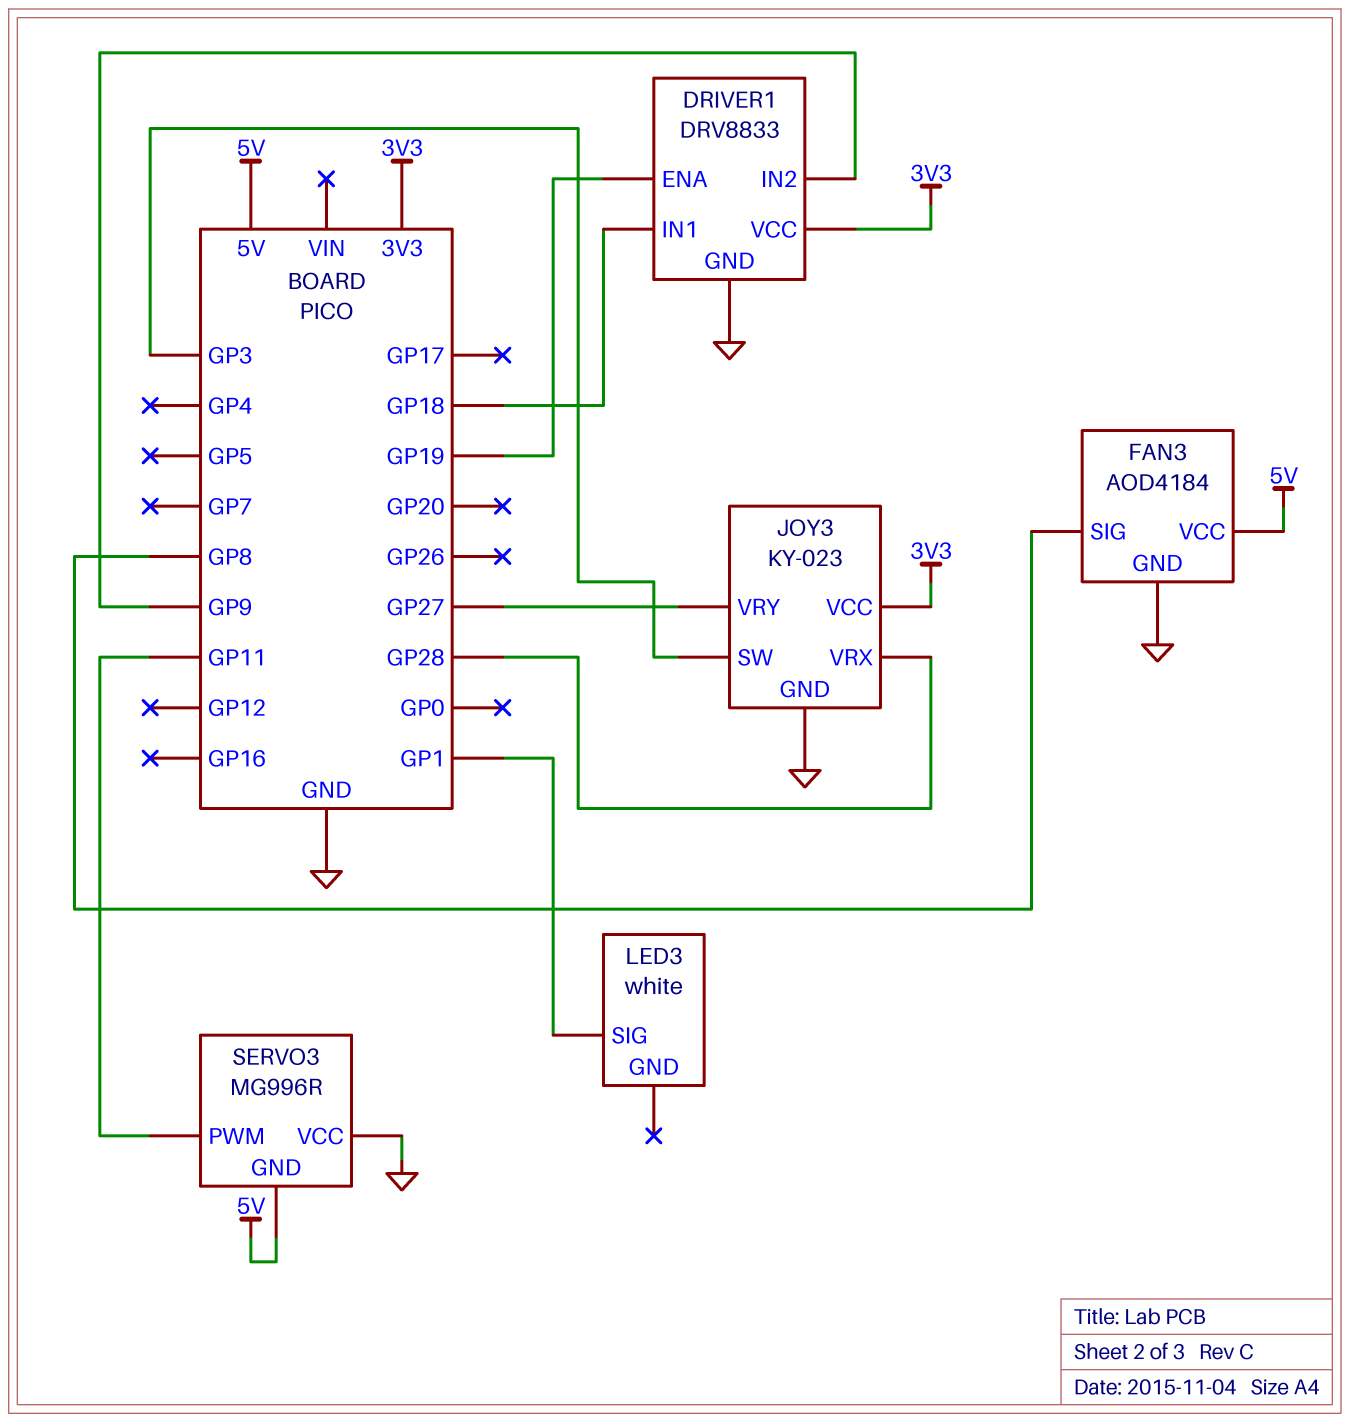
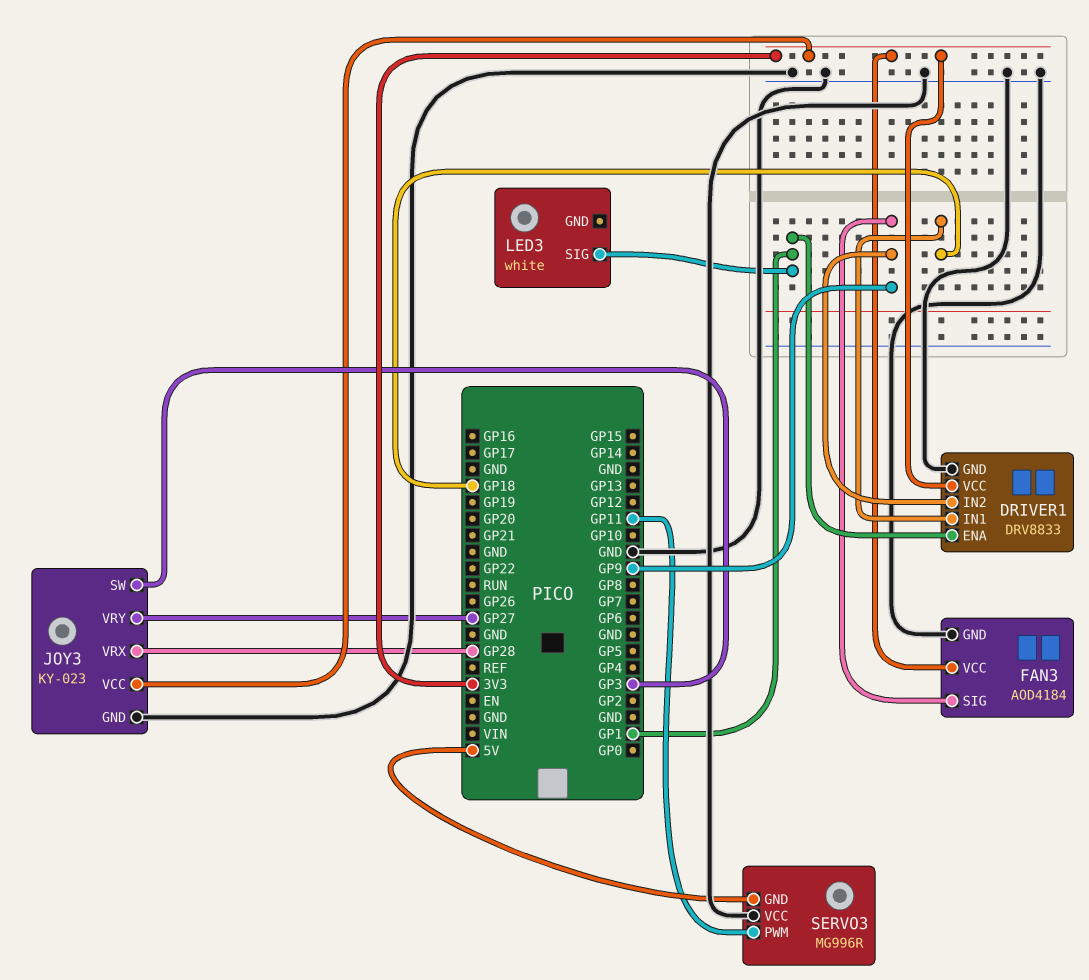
DRIVER1 pin ENA: GP19 -> GP1
FAN3 pin SIG: GP8 -> GP9
FAN3 pin VCC: 5V -> 3V3

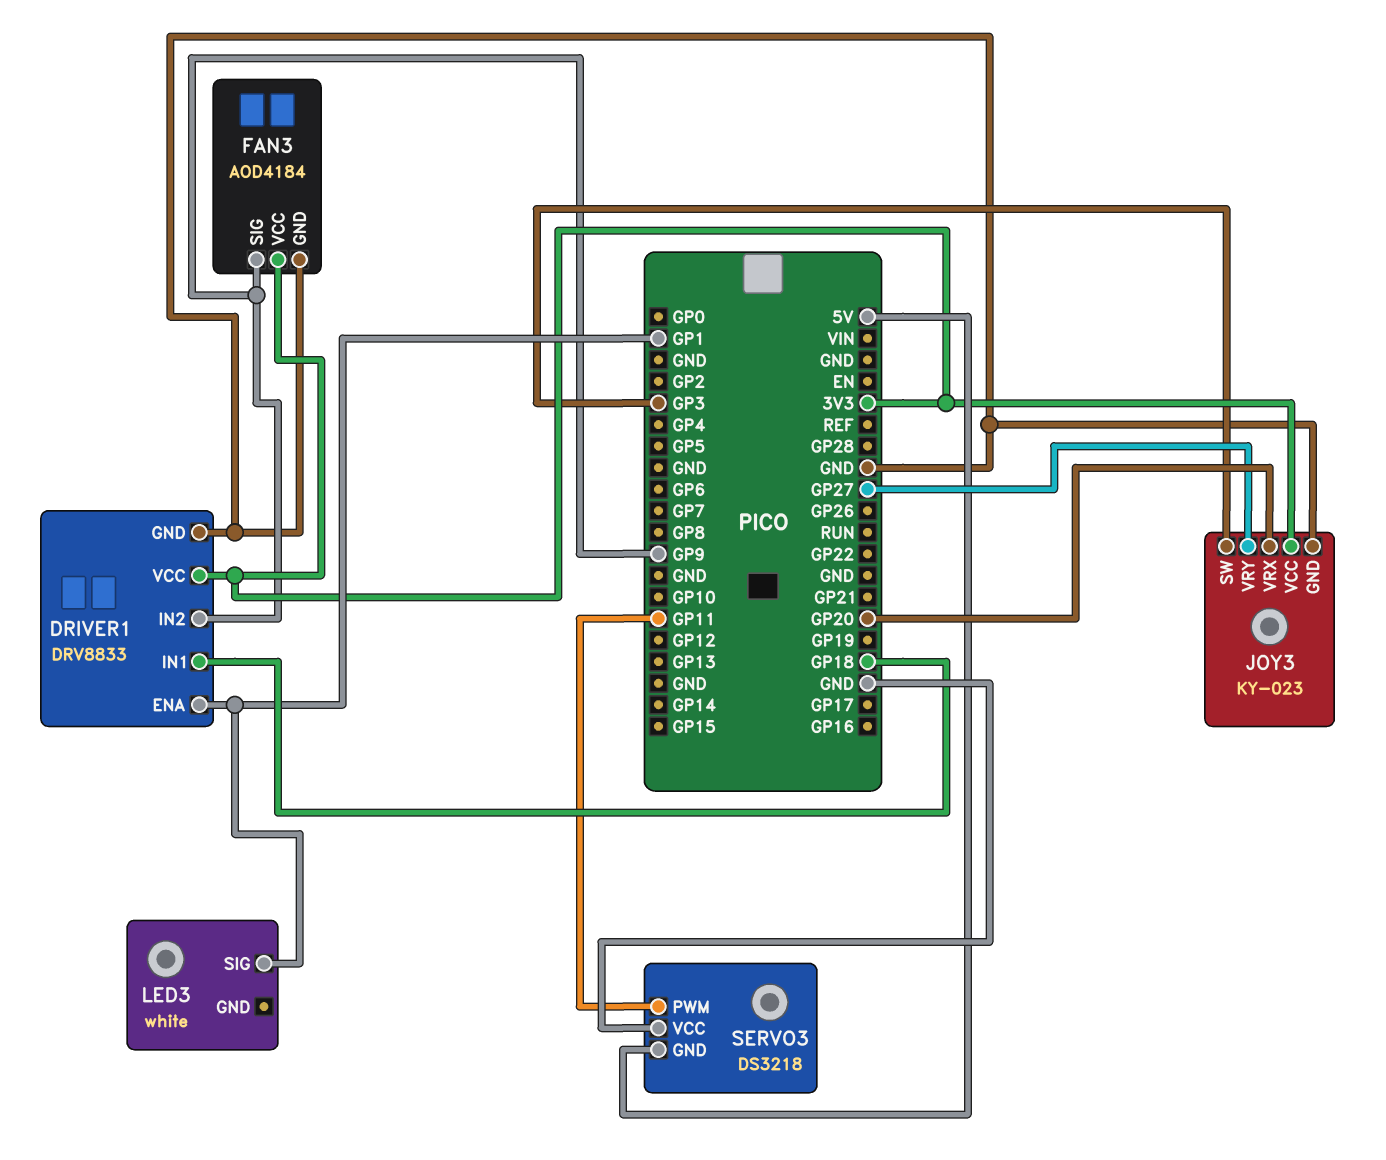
JOY3 pin VRX: GP28 -> GP20
SERVO3: MG996R -> DS3218

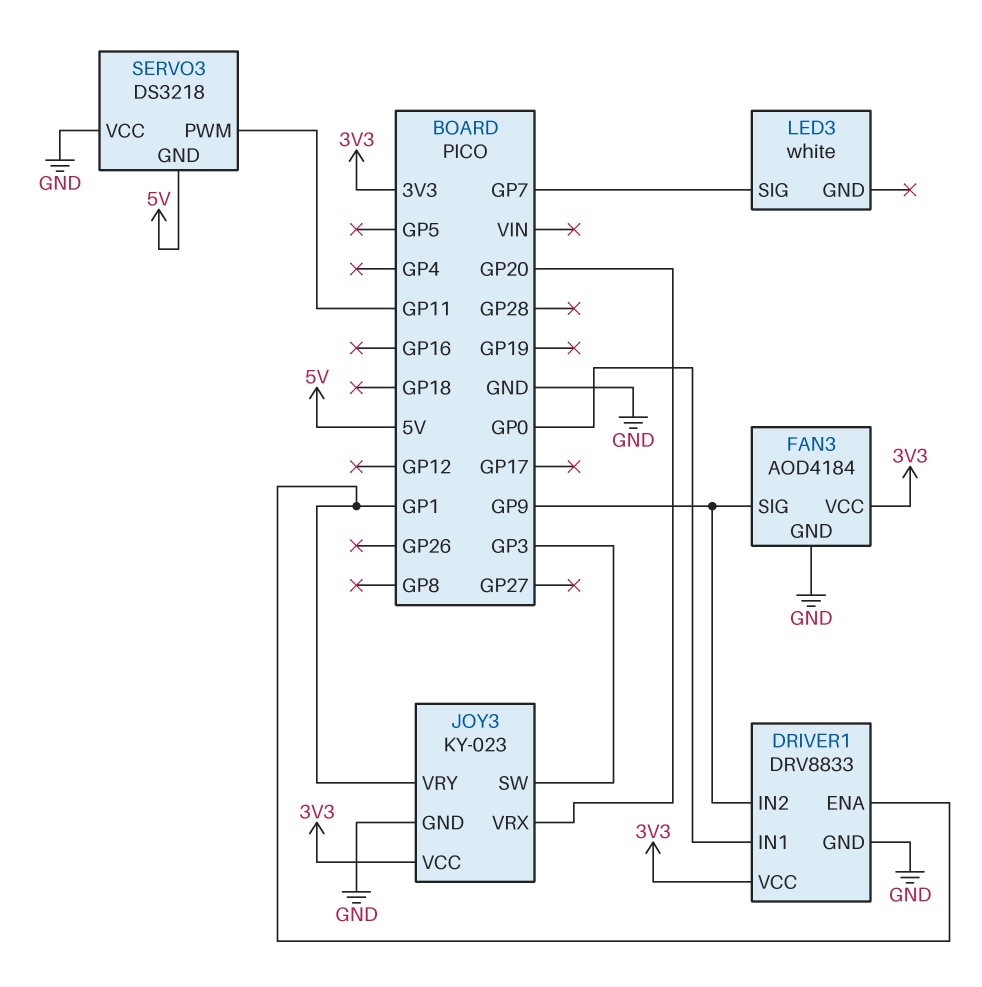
DRIVER1 pin IN1: GP18 -> GP0
JOY3 pin VRY: GP27 -> GP1
LED3 pin SIG: GP1 -> GP7

